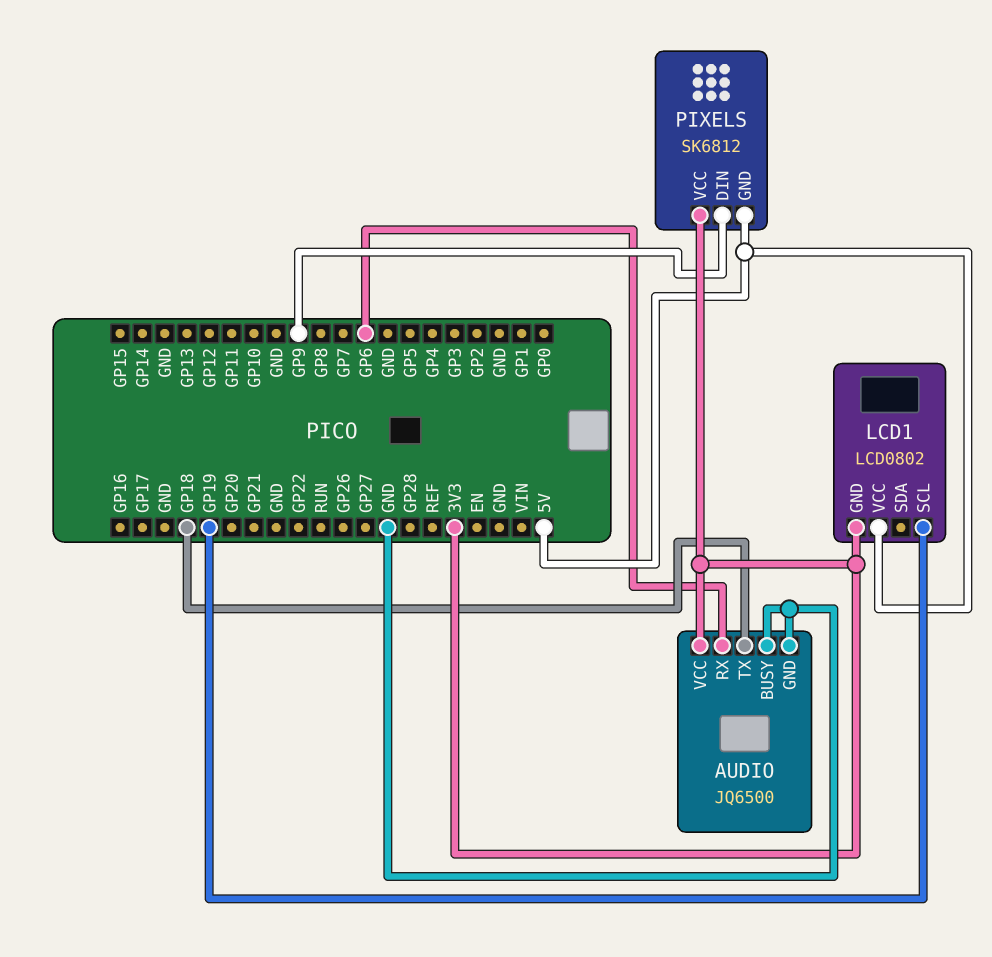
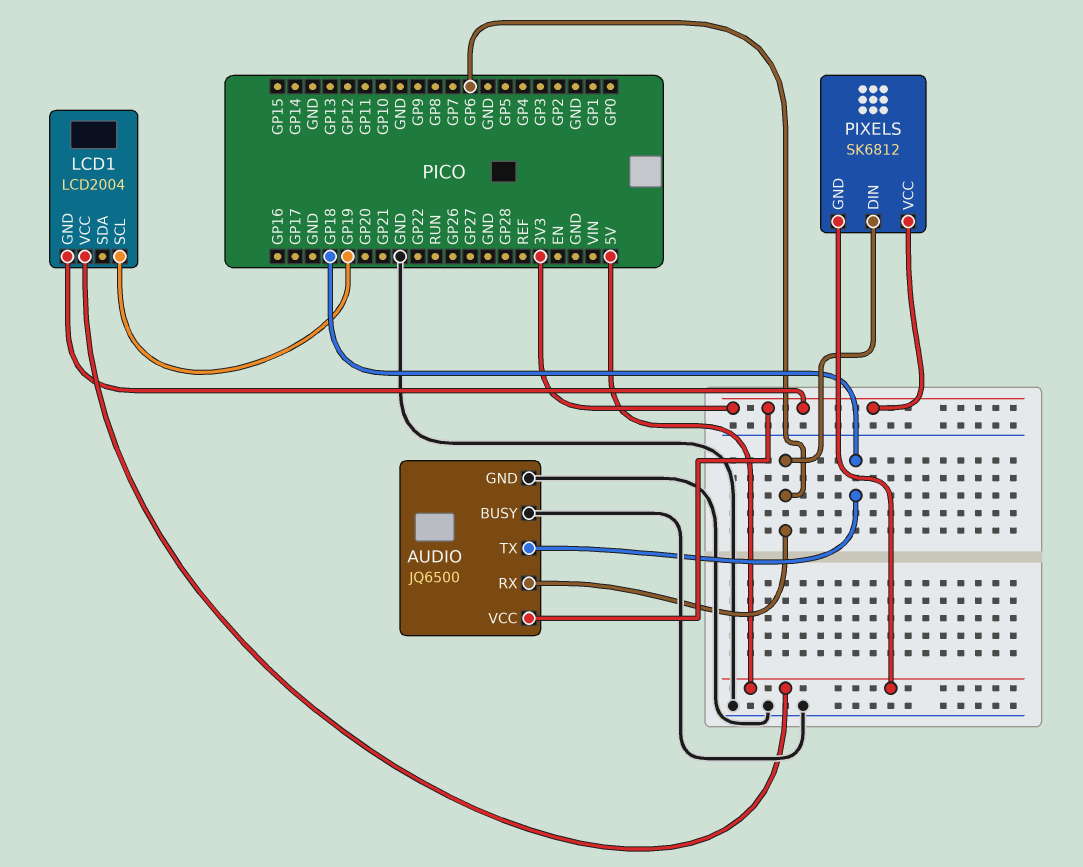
LCD1: LCD0802 -> LCD2004
PIXELS pin DIN: GP9 -> GP6

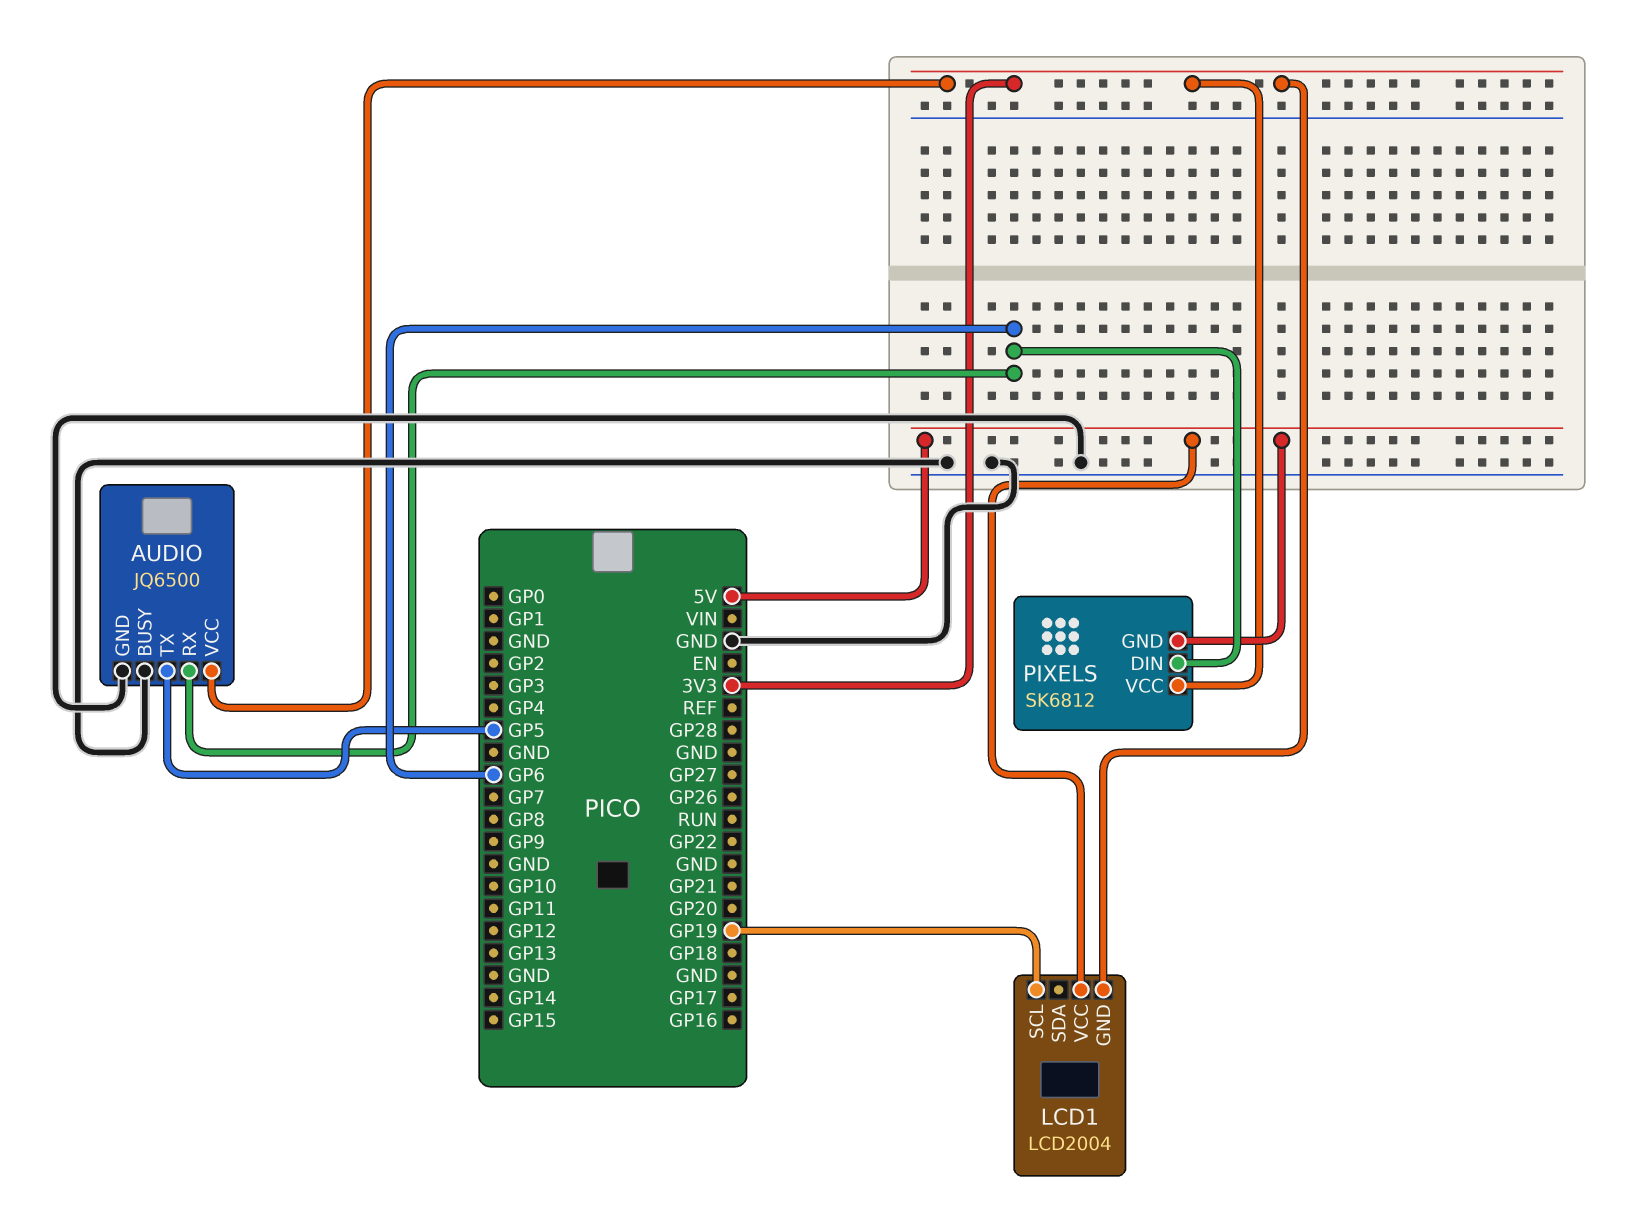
AUDIO pin TX: GP18 -> GP5

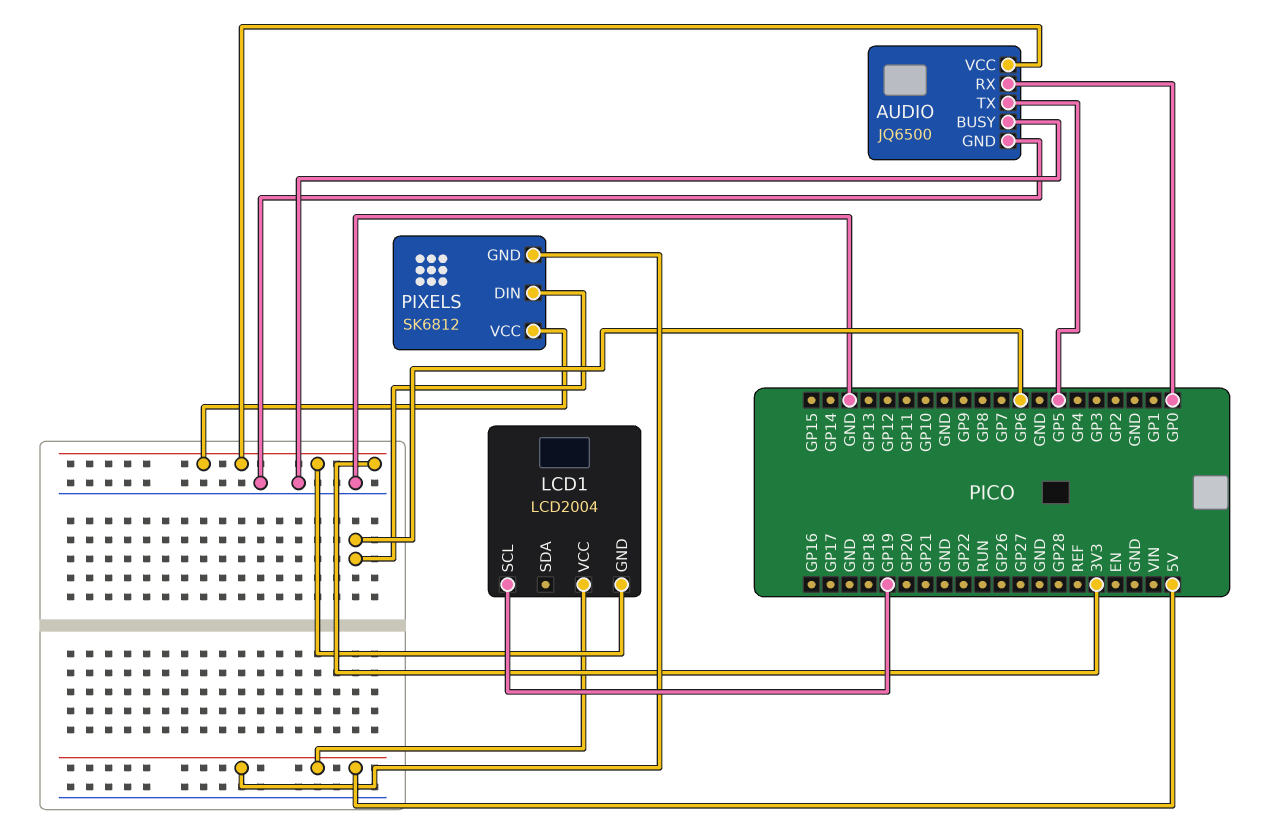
AUDIO pin RX: GP6 -> GP0

